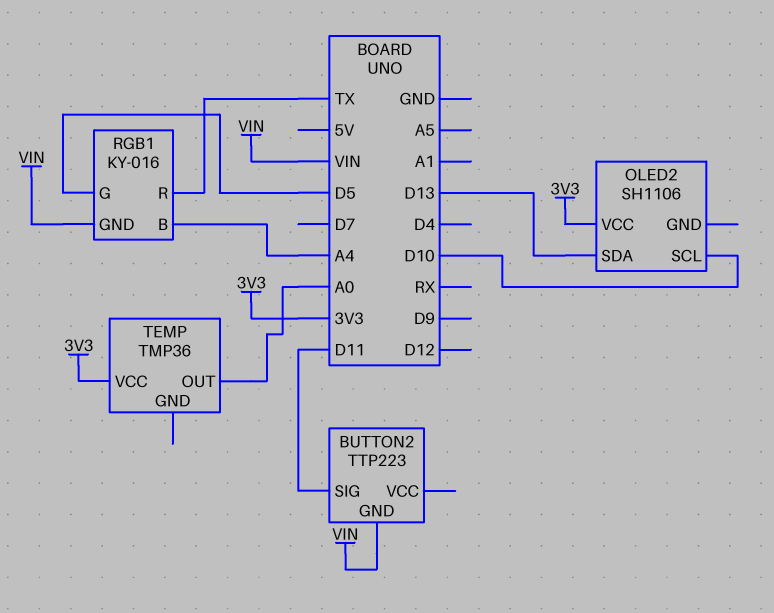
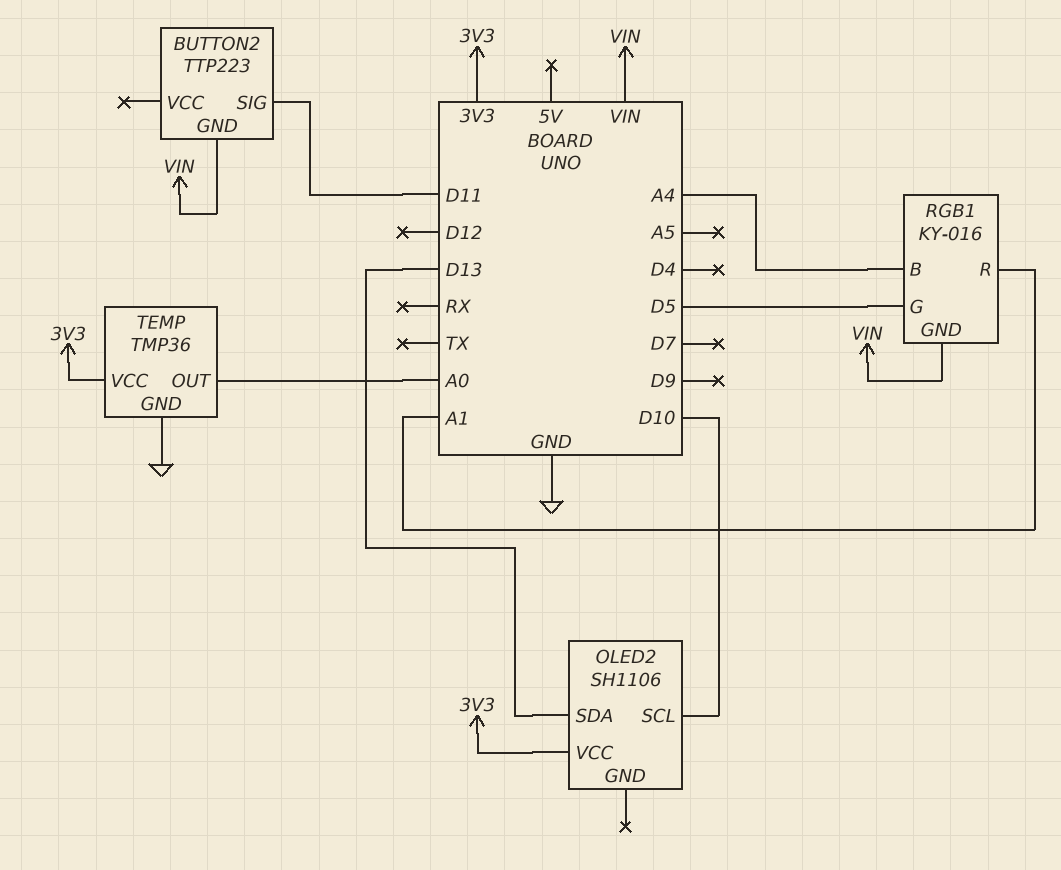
RGB1 pin R: TX -> A1
TEMP pin GND: none -> GND

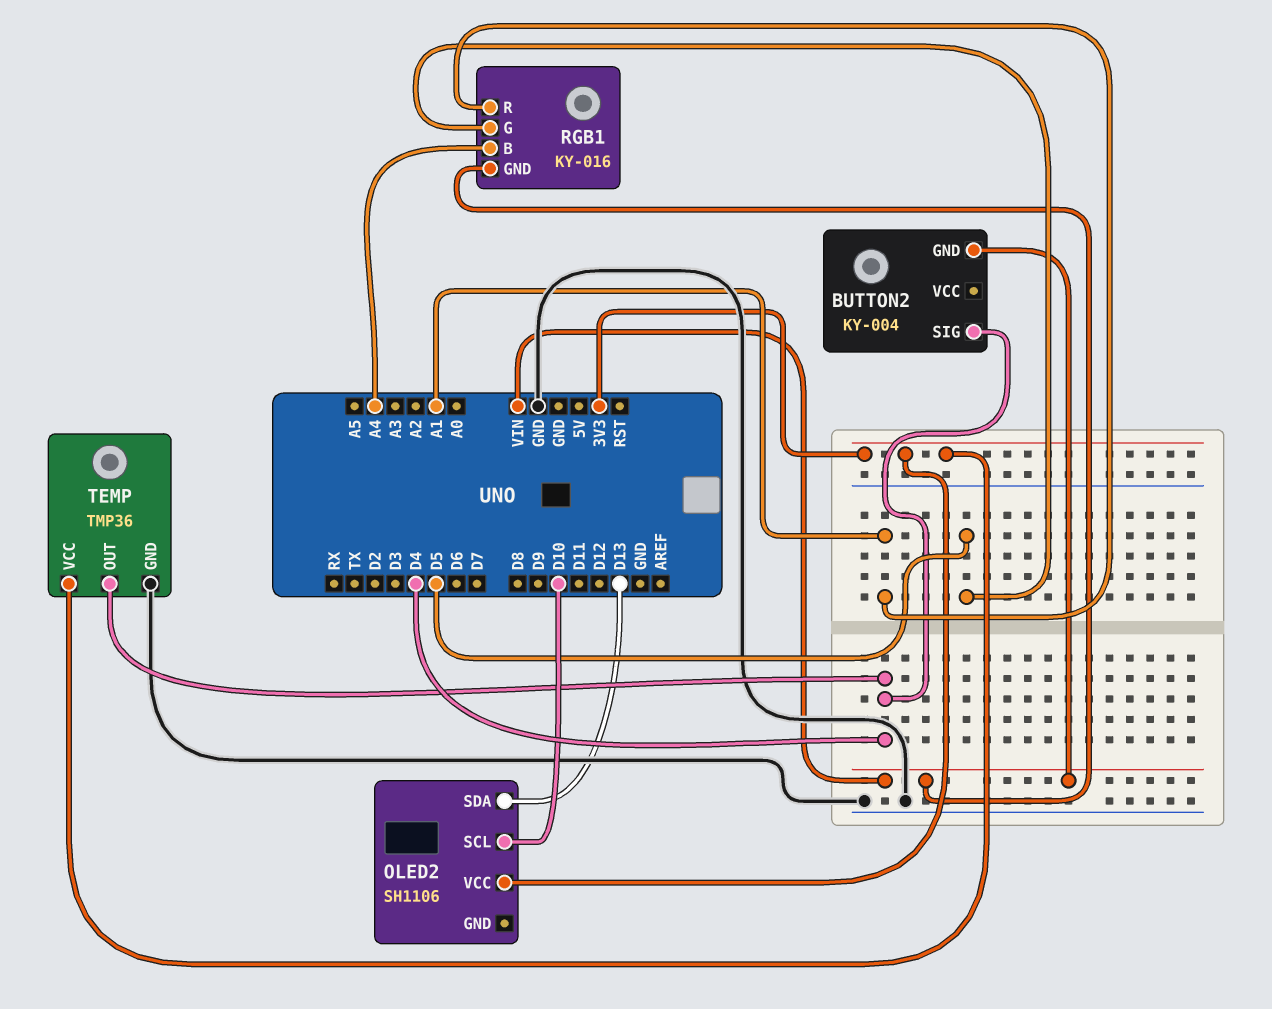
BUTTON2: TTP223 -> KY-004
BUTTON2 pin SIG: D11 -> D4
TEMP pin OUT: A0 -> D4

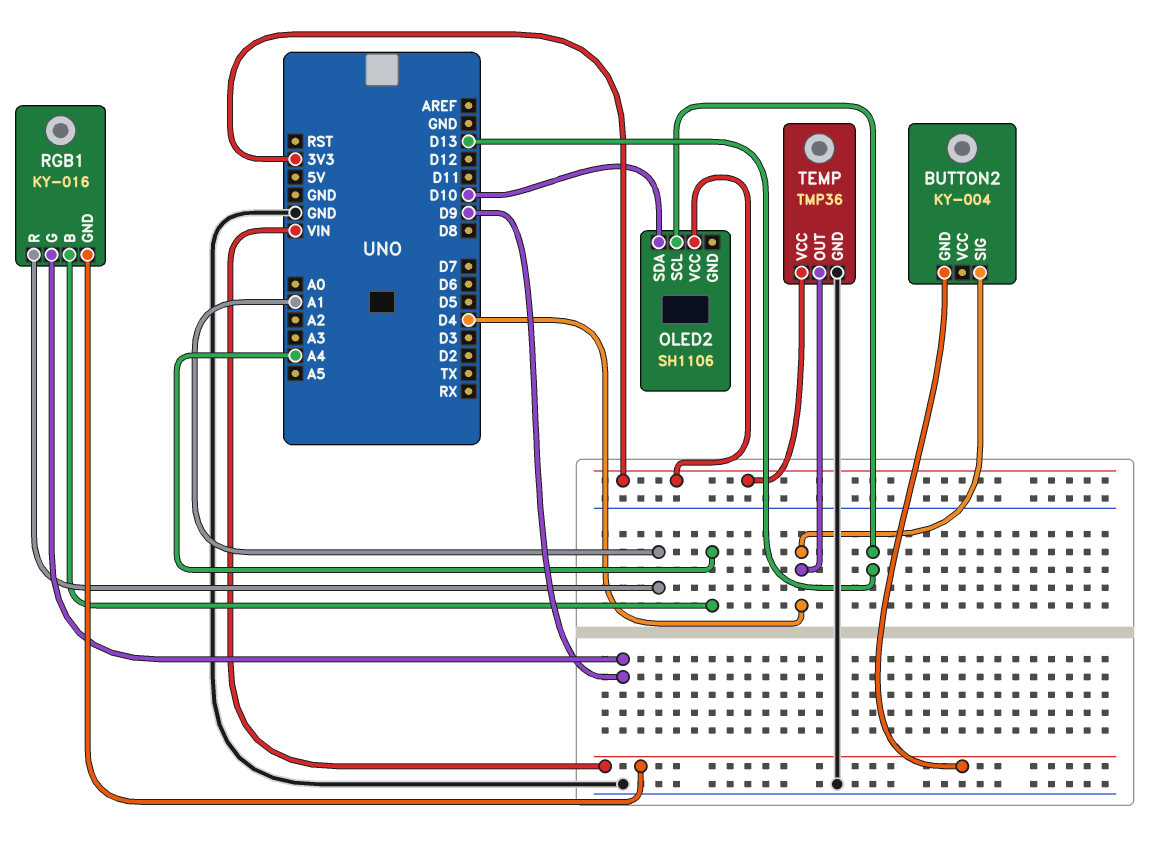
OLED2 pin SCL: D10 -> D13
OLED2 pin SDA: D13 -> D10
RGB1 pin G: D5 -> D9

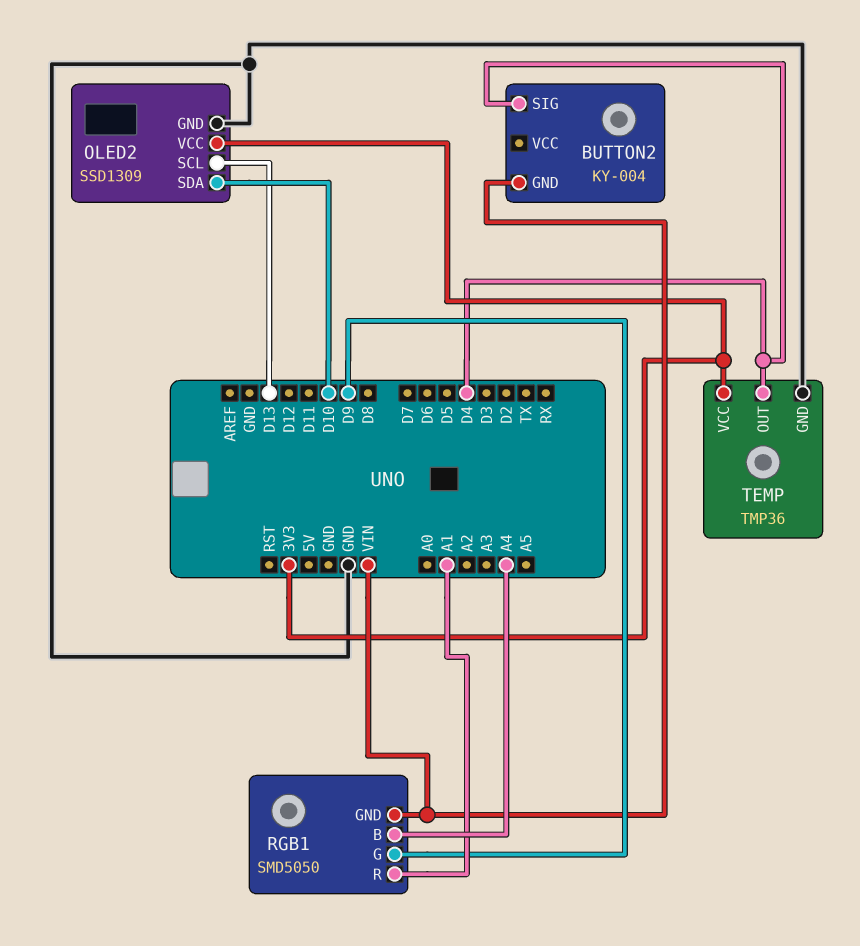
OLED2: SH1106 -> SSD1309
OLED2 pin GND: none -> GND
RGB1: KY-016 -> SMD5050

